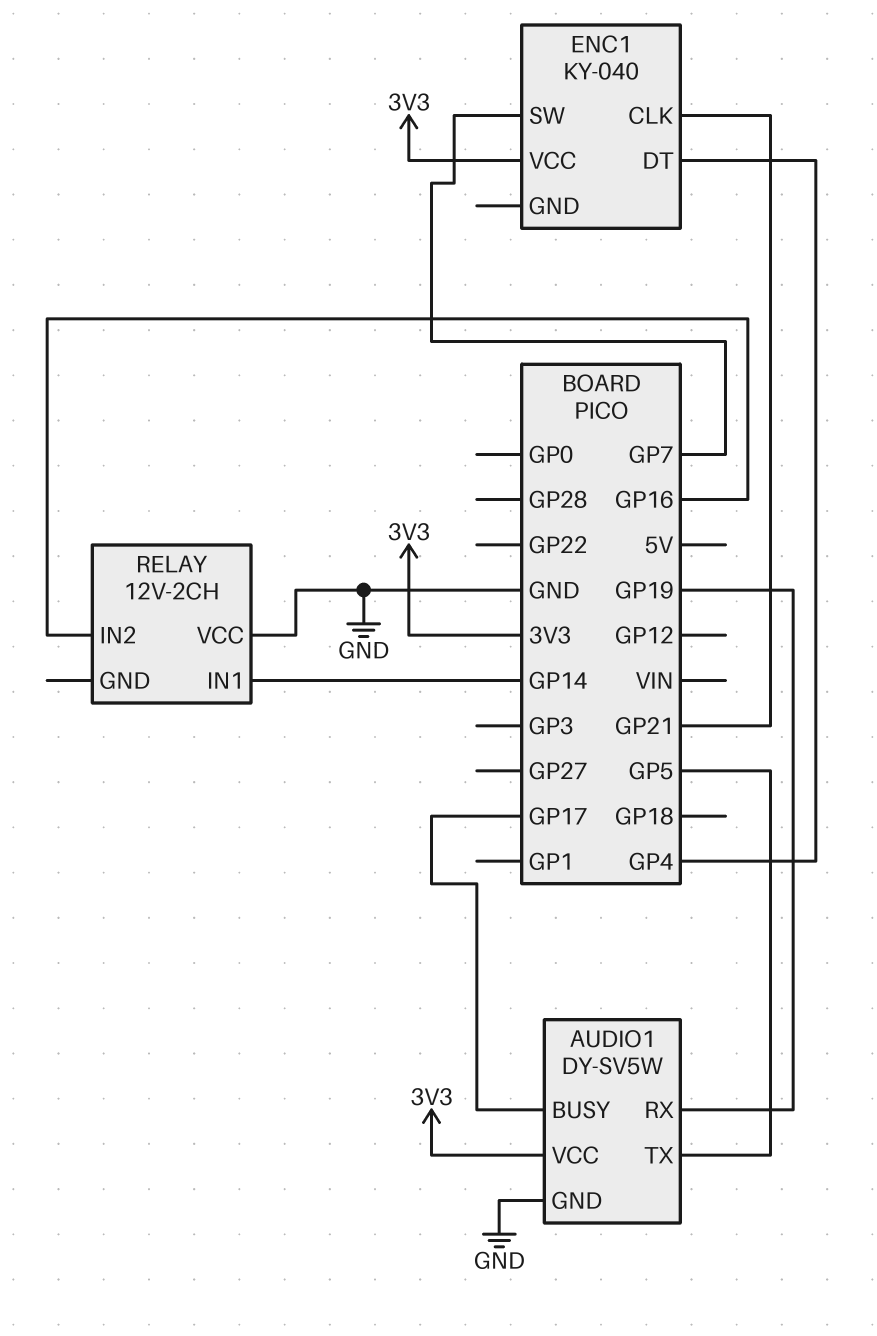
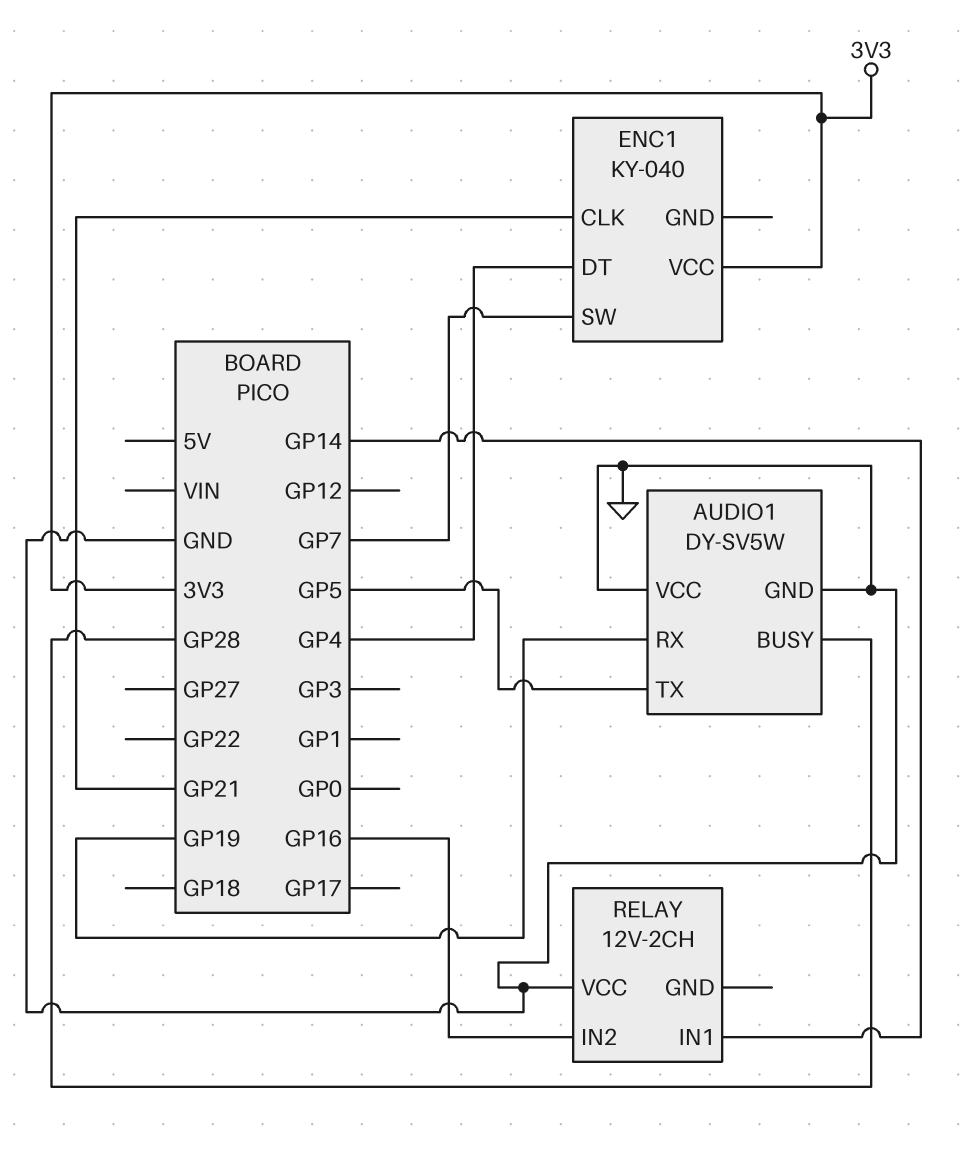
AUDIO1 pin BUSY: GP17 -> GP28
AUDIO1 pin VCC: 3V3 -> GND

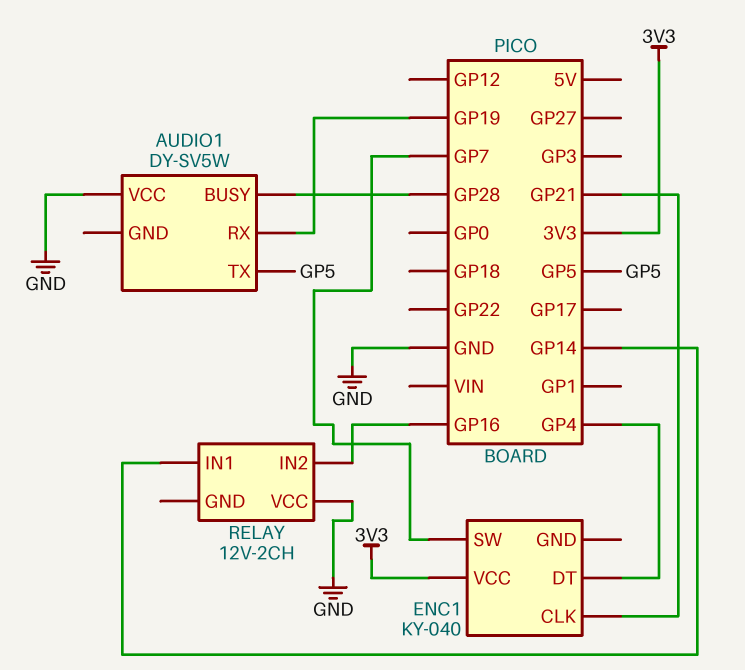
AUDIO1 pin GND: GND -> none

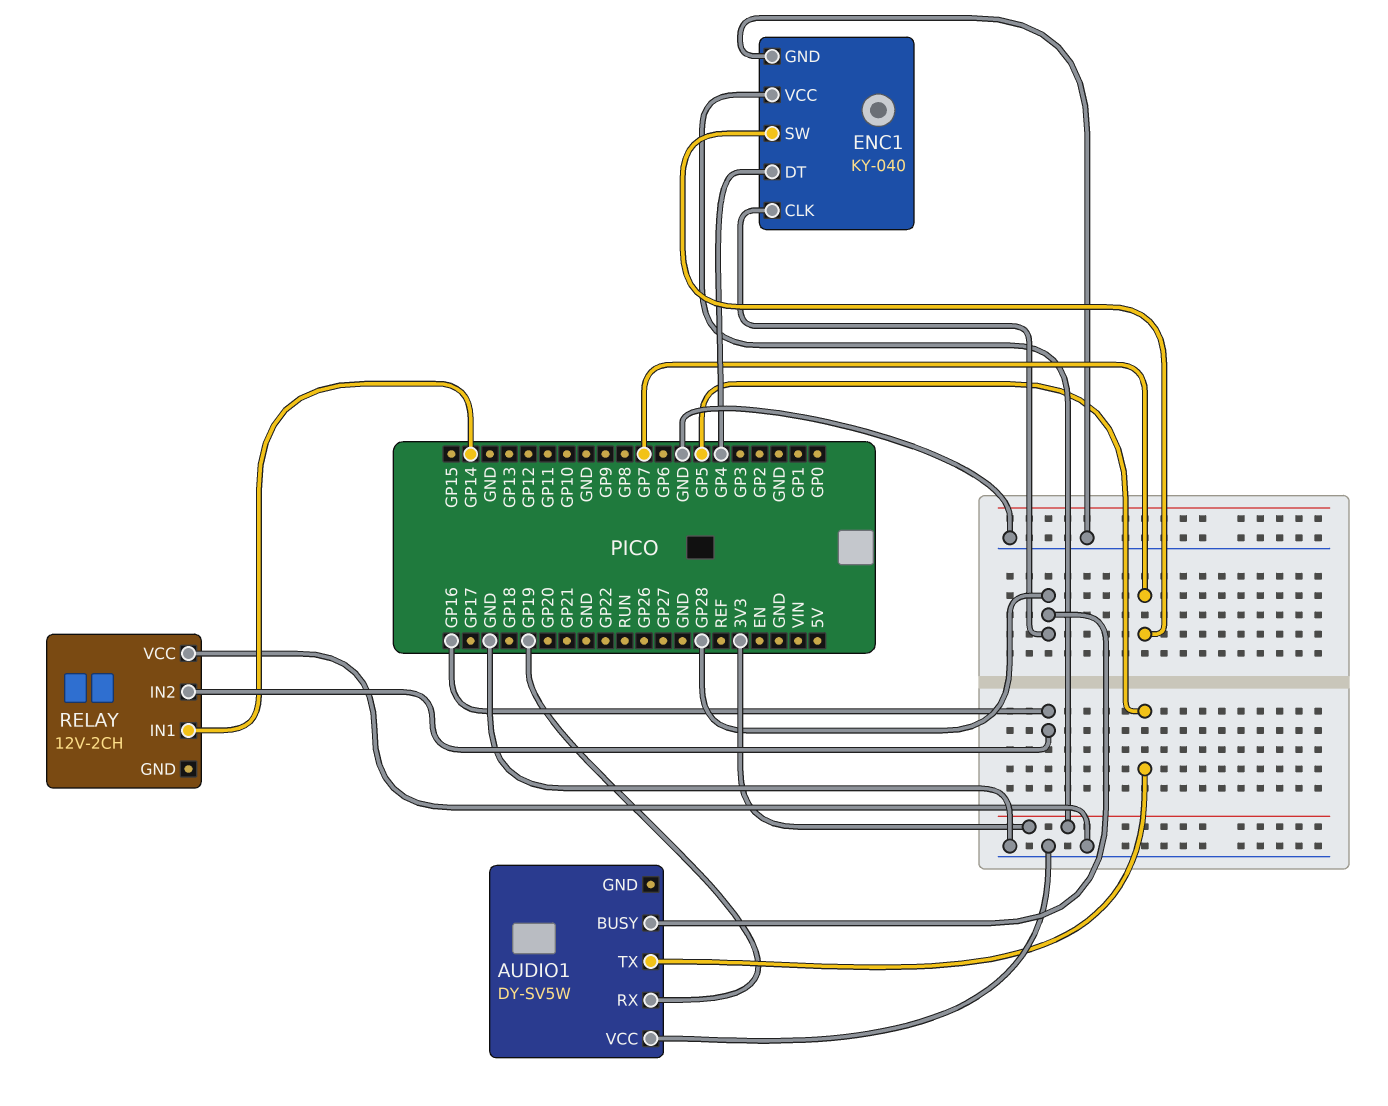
ENC1 pin CLK: GP21 -> GP28
ENC1 pin GND: none -> GND

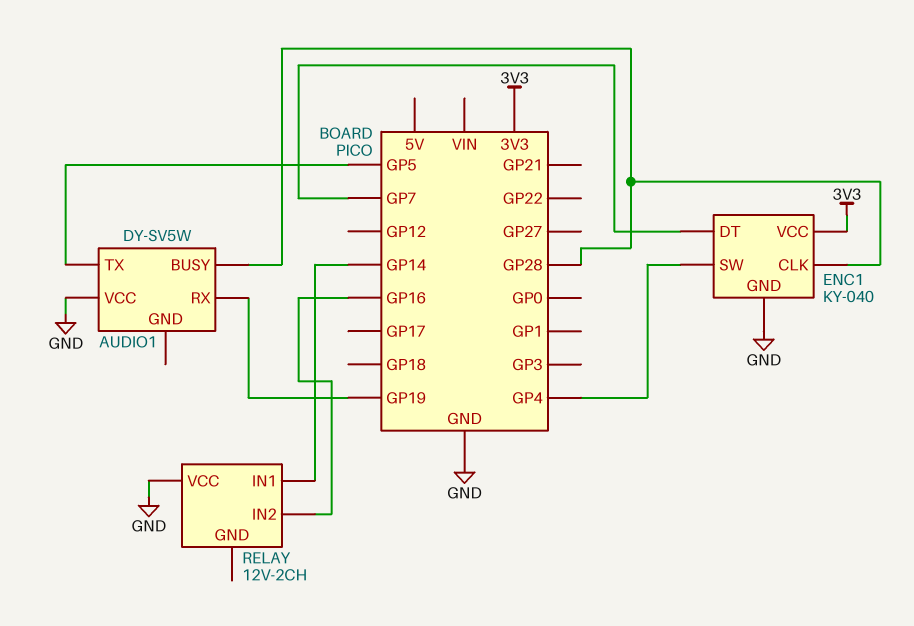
ENC1 pin DT: GP4 -> GP7
ENC1 pin SW: GP7 -> GP4

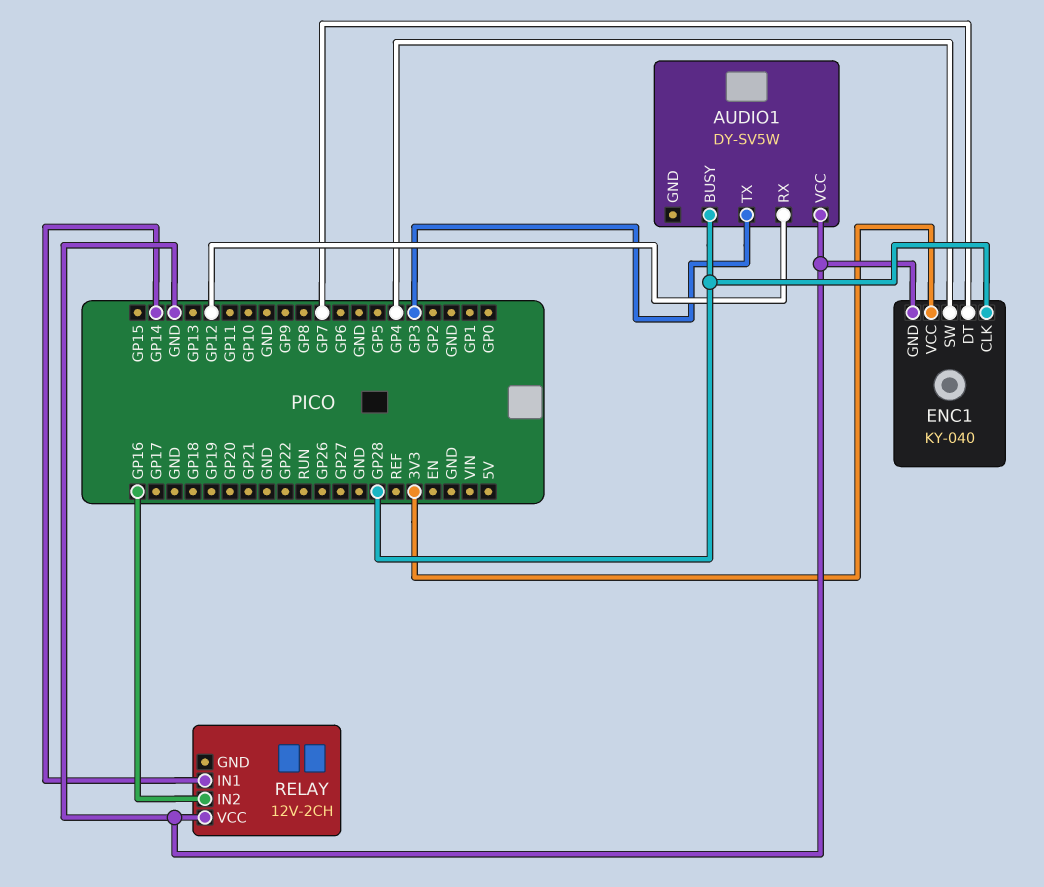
AUDIO1 pin RX: GP19 -> GP12
AUDIO1 pin TX: GP5 -> GP3

